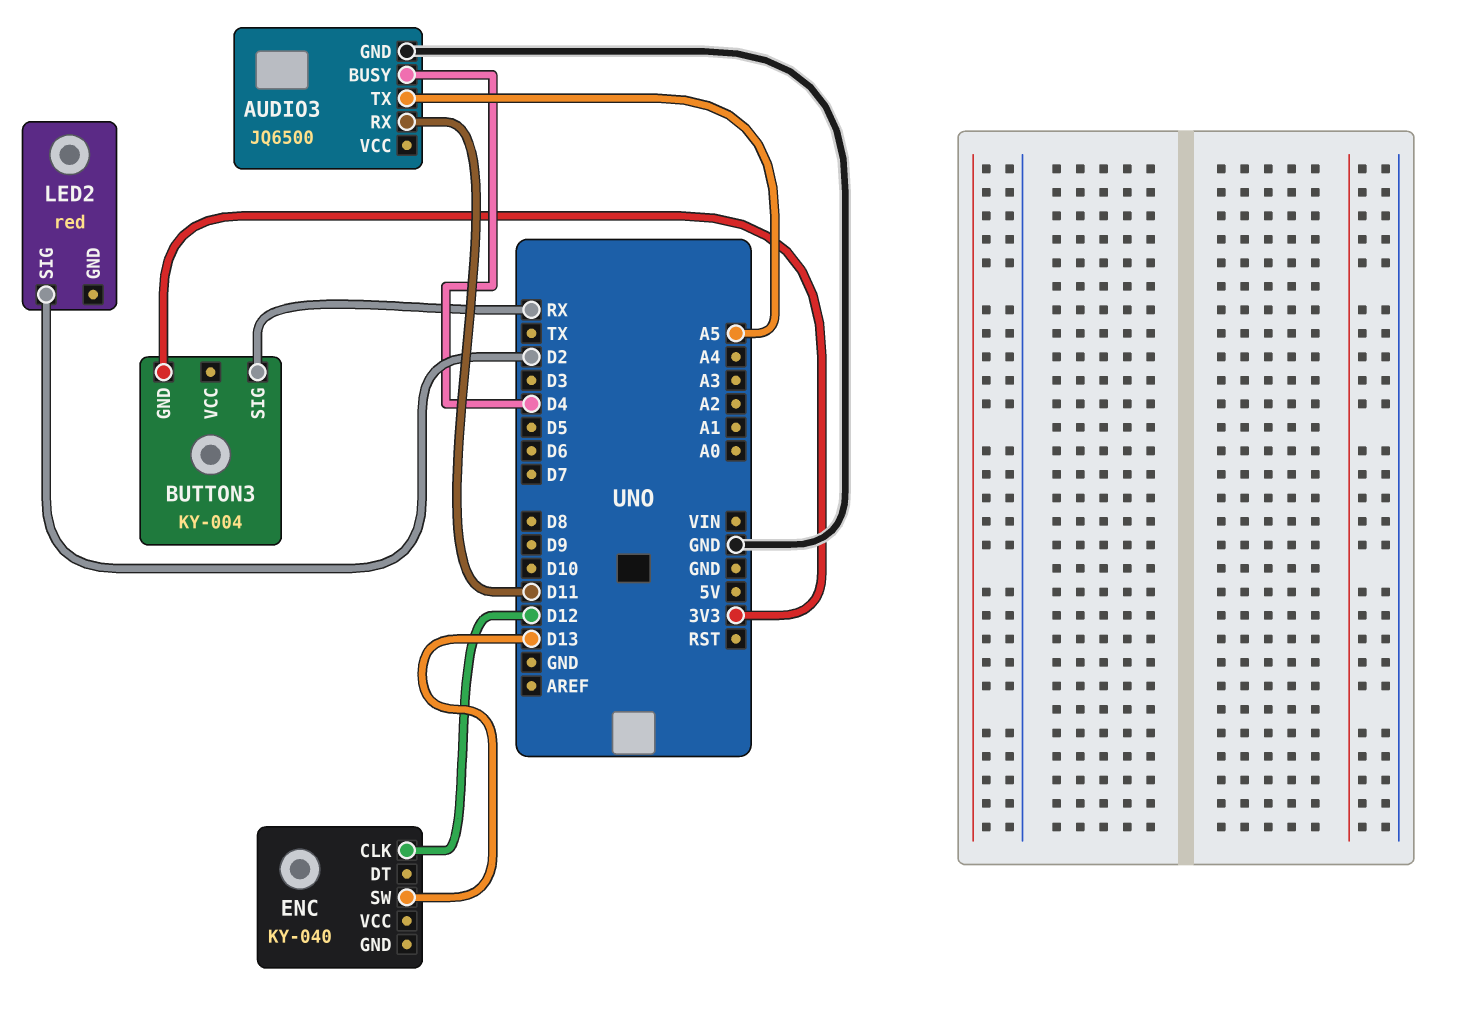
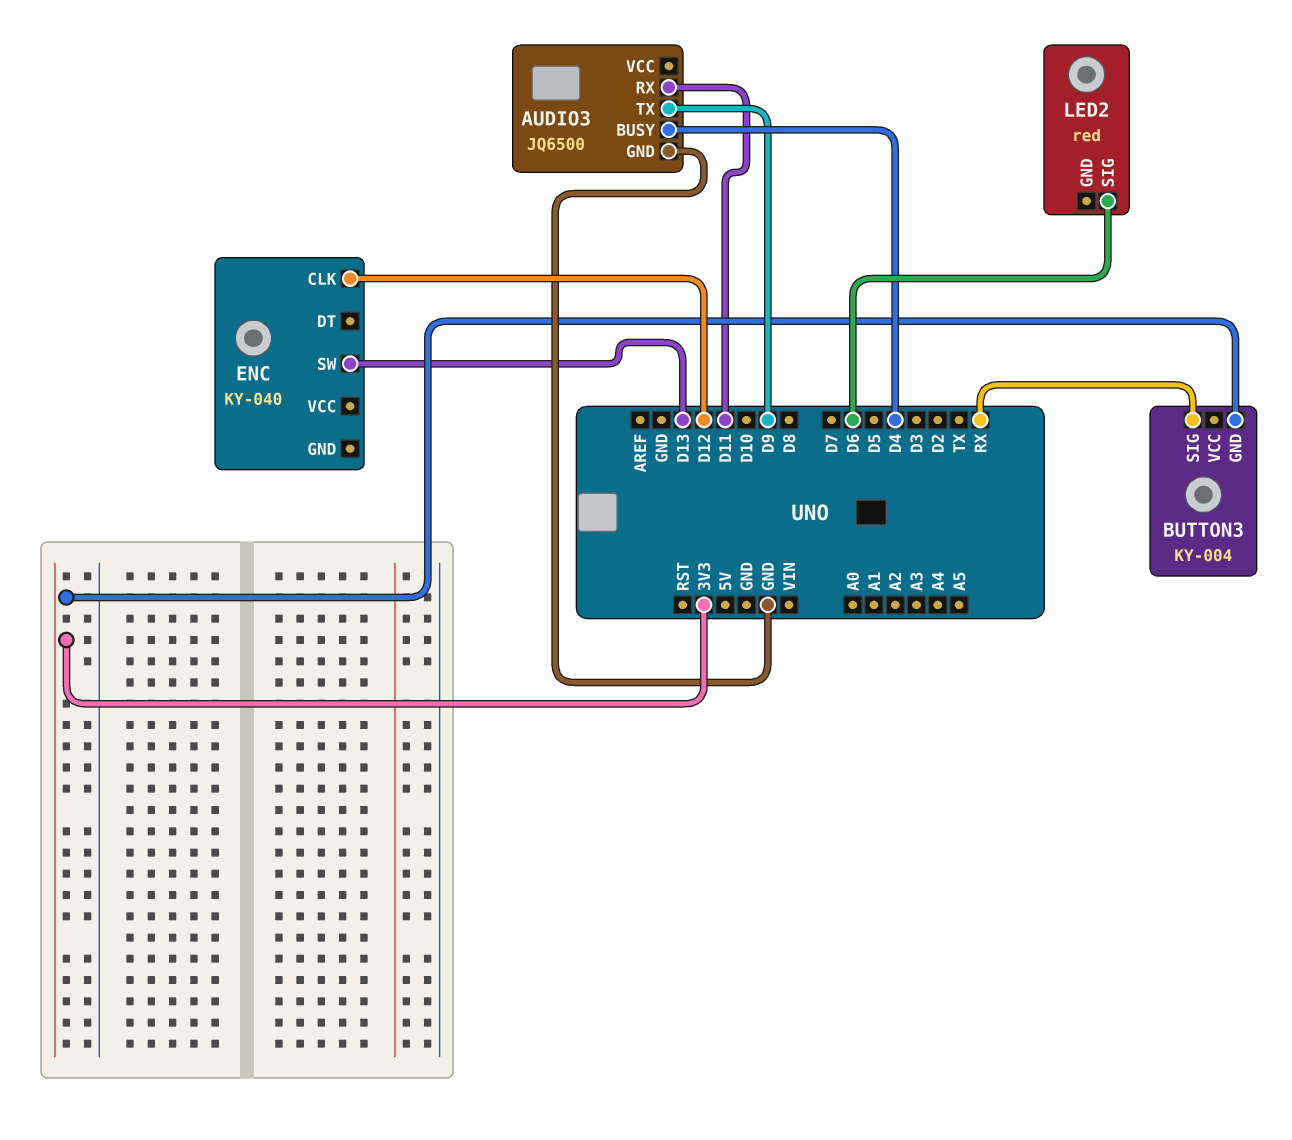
AUDIO3 pin TX: A5 -> D9
LED2 pin SIG: D2 -> D6

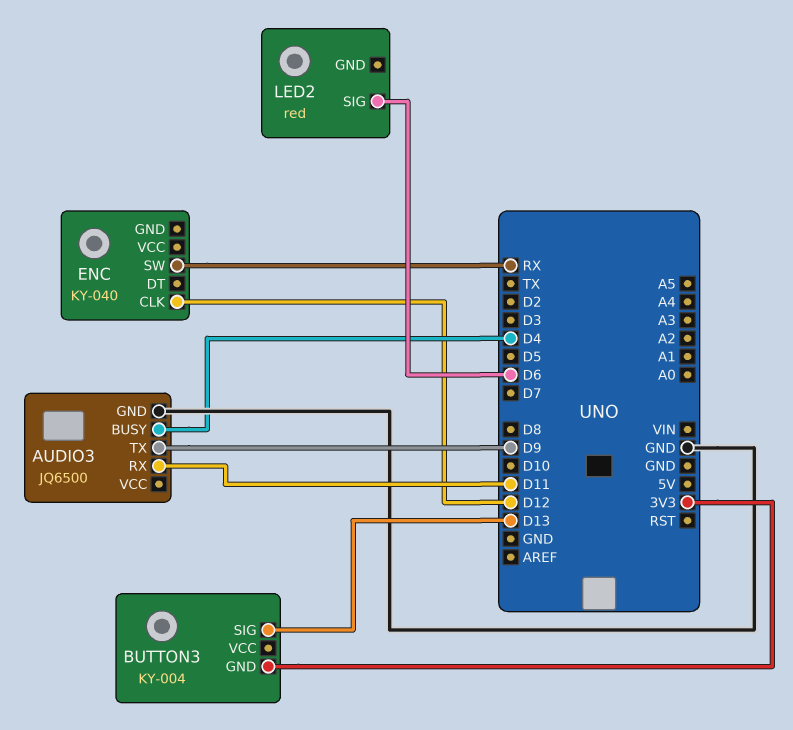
BUTTON3 pin SIG: RX -> D13
ENC pin SW: D13 -> RX

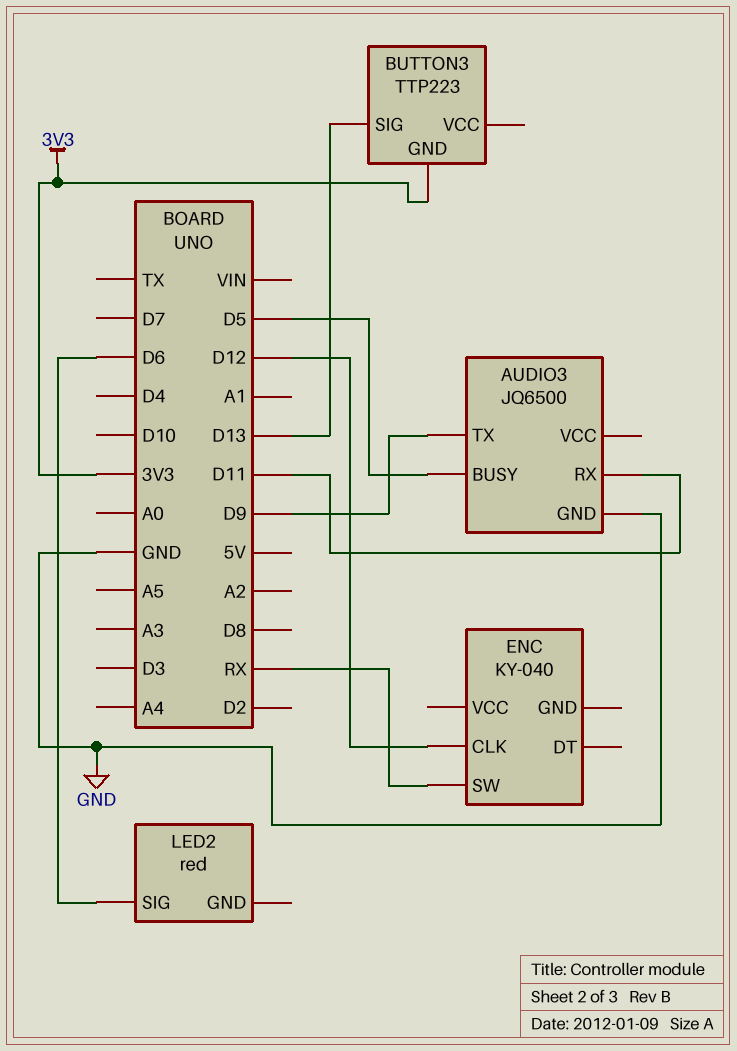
AUDIO3 pin BUSY: D4 -> D5
BUTTON3: KY-004 -> TTP223

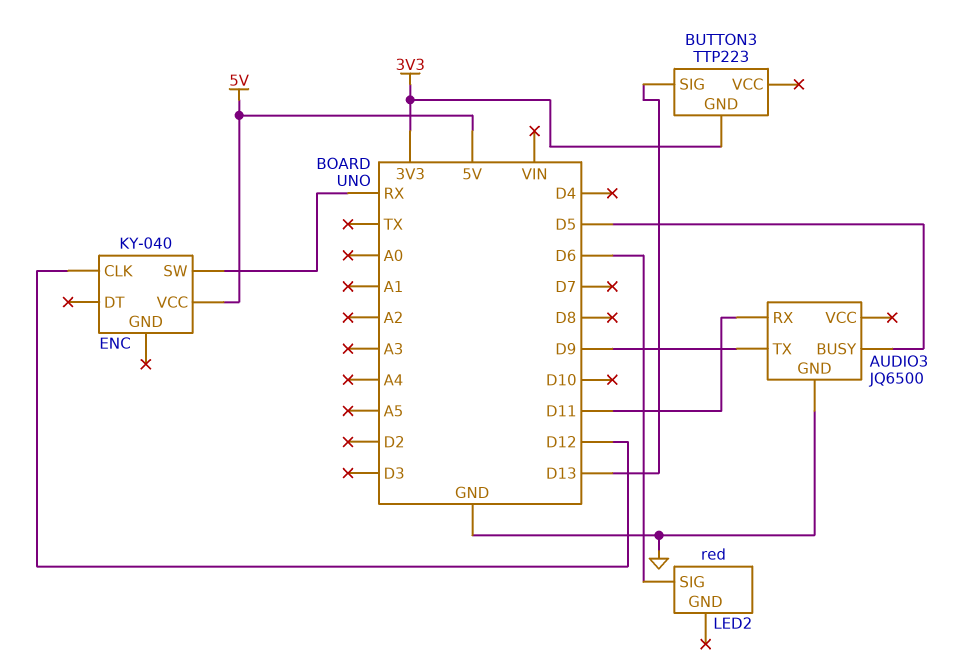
ENC pin VCC: none -> 5V

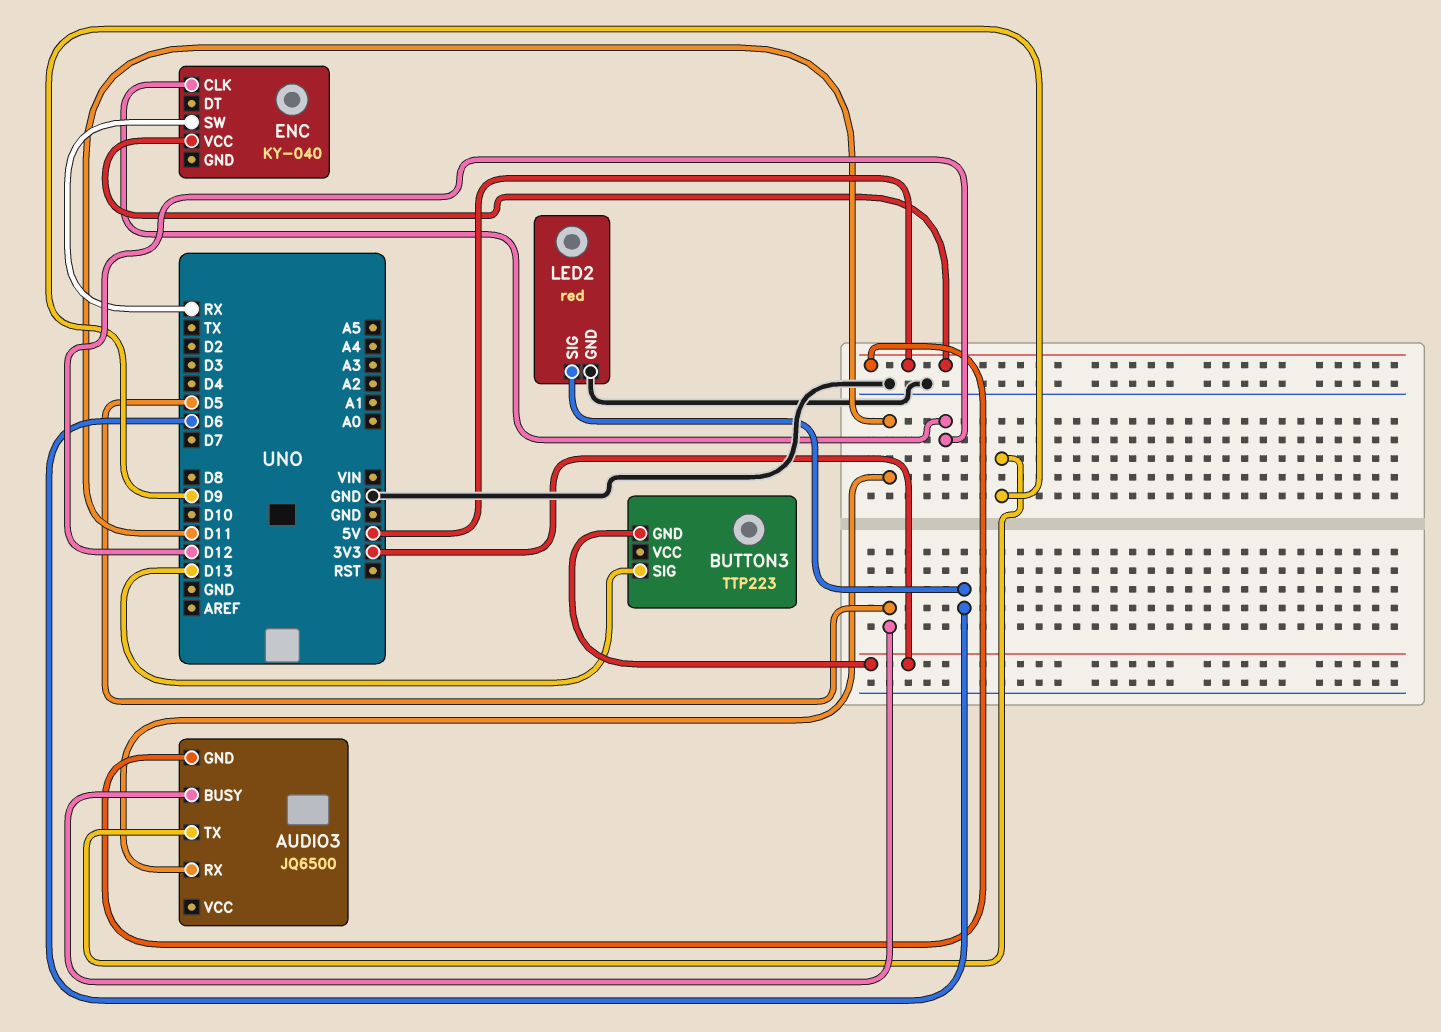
AUDIO3 pin GND: GND -> 5V
LED2 pin GND: none -> GND

